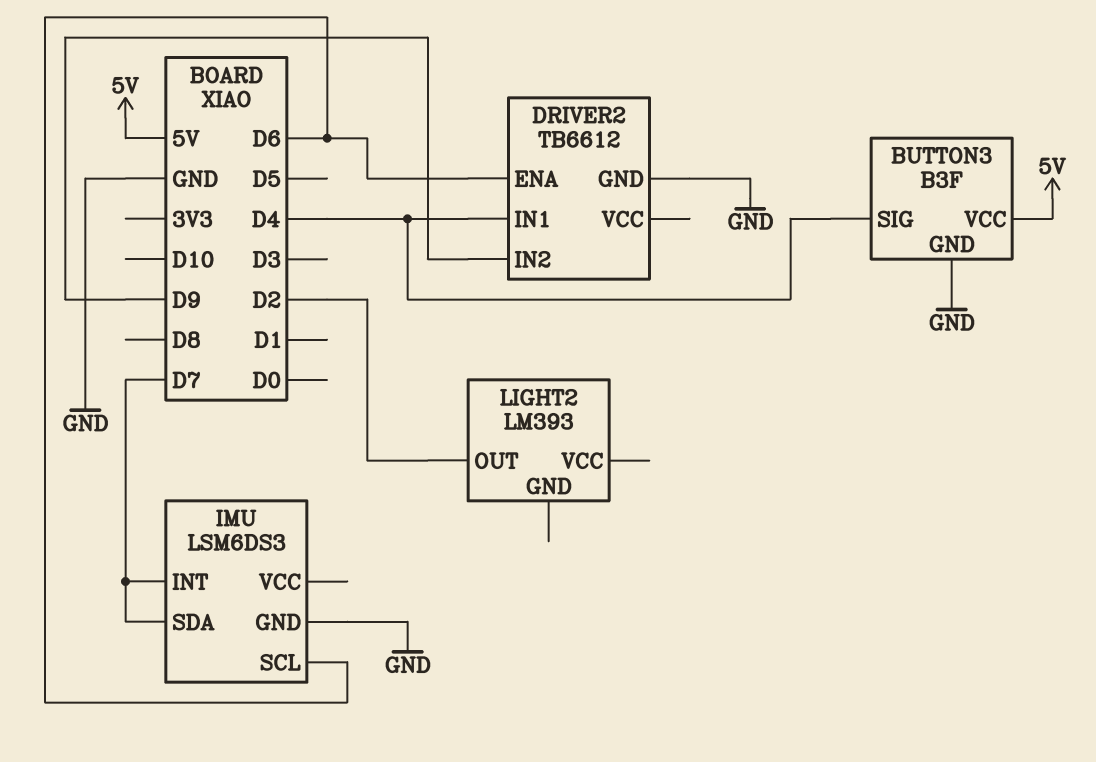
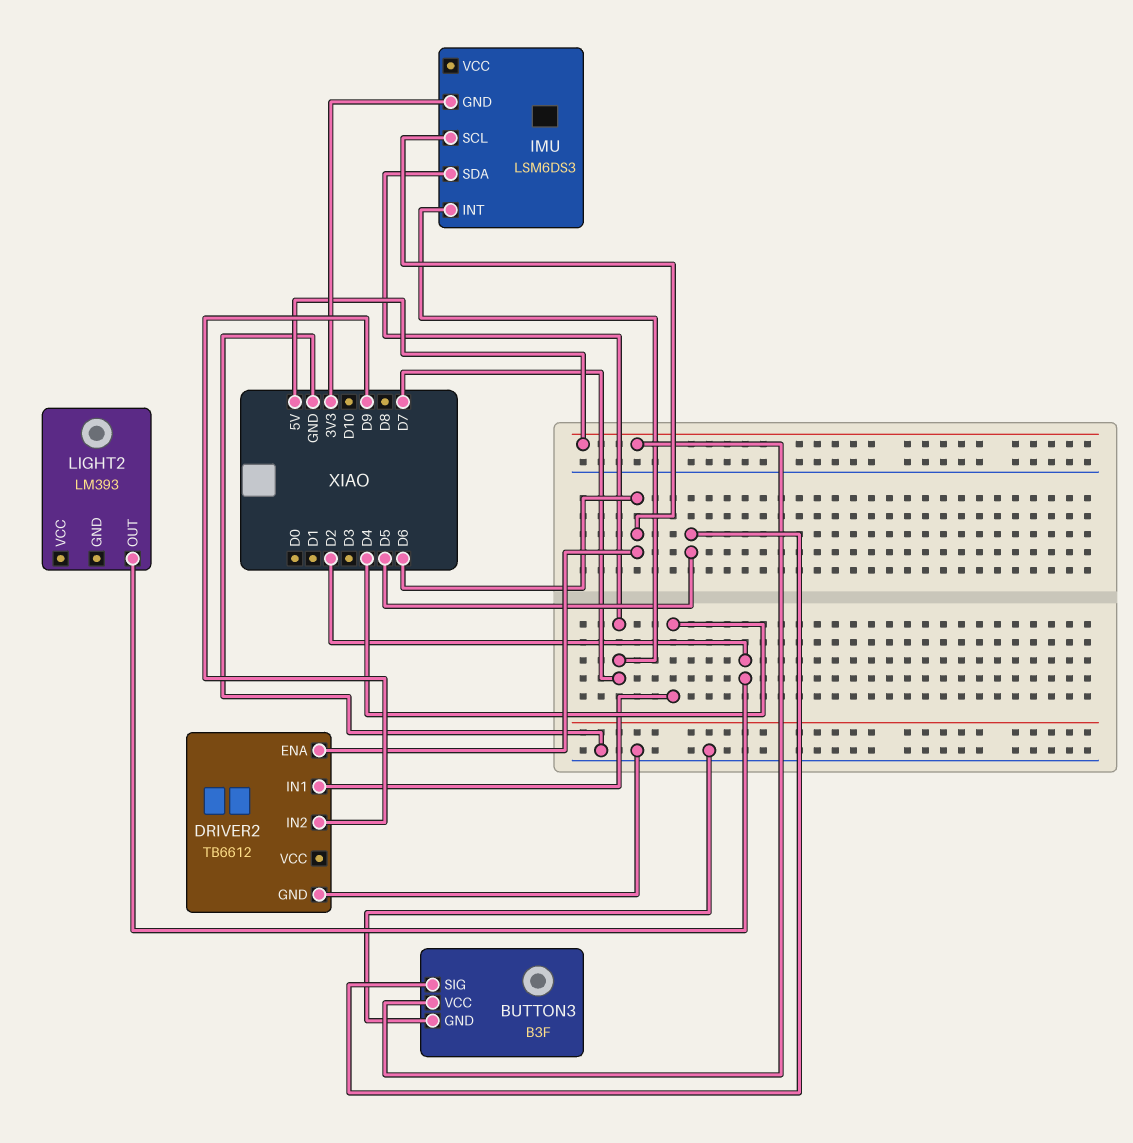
BUTTON3 pin SIG: D4 -> D5
IMU pin GND: GND -> 3V3

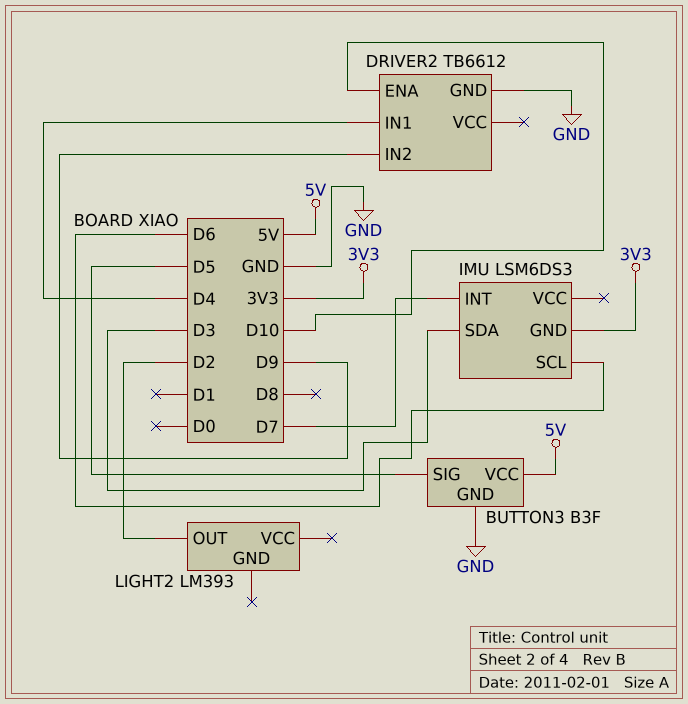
DRIVER2 pin ENA: D6 -> D10
IMU pin SDA: D7 -> D3

